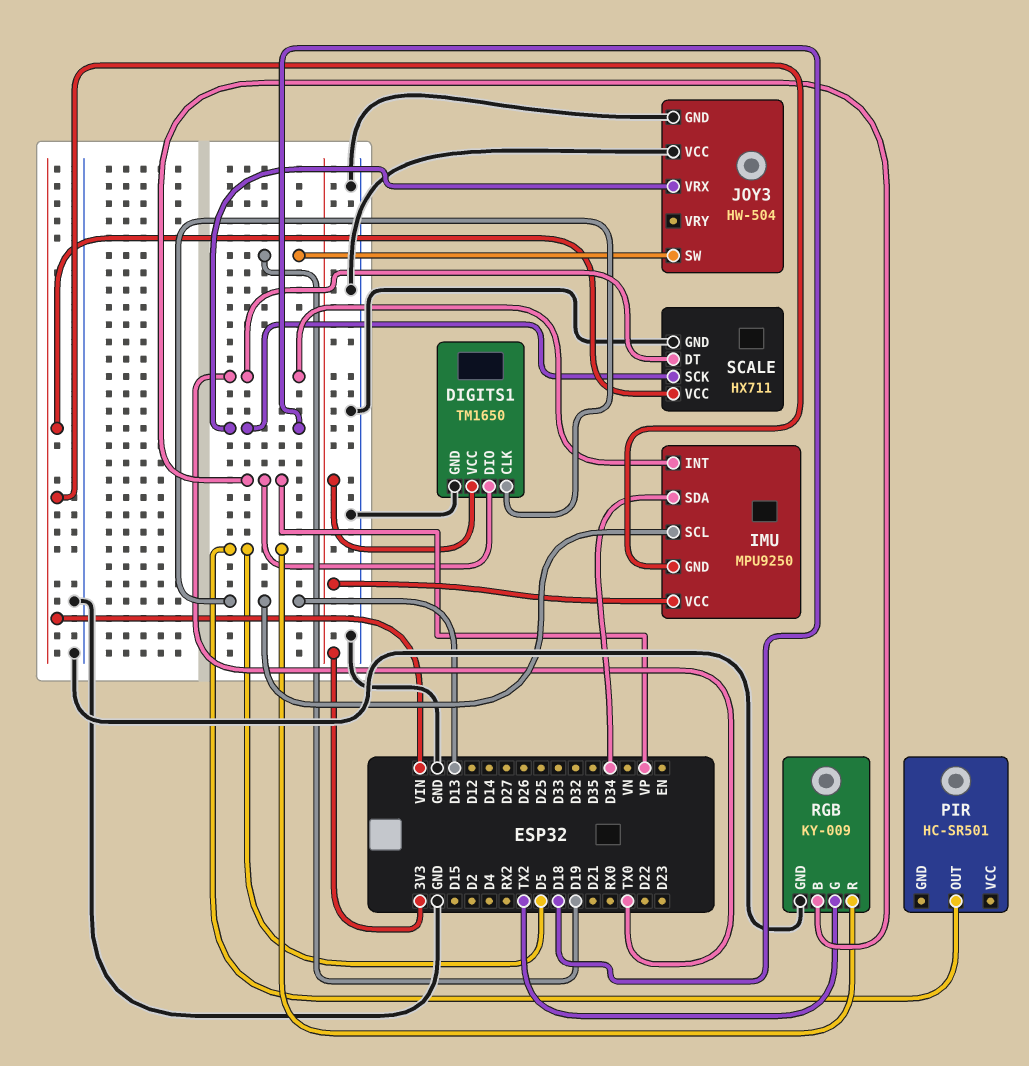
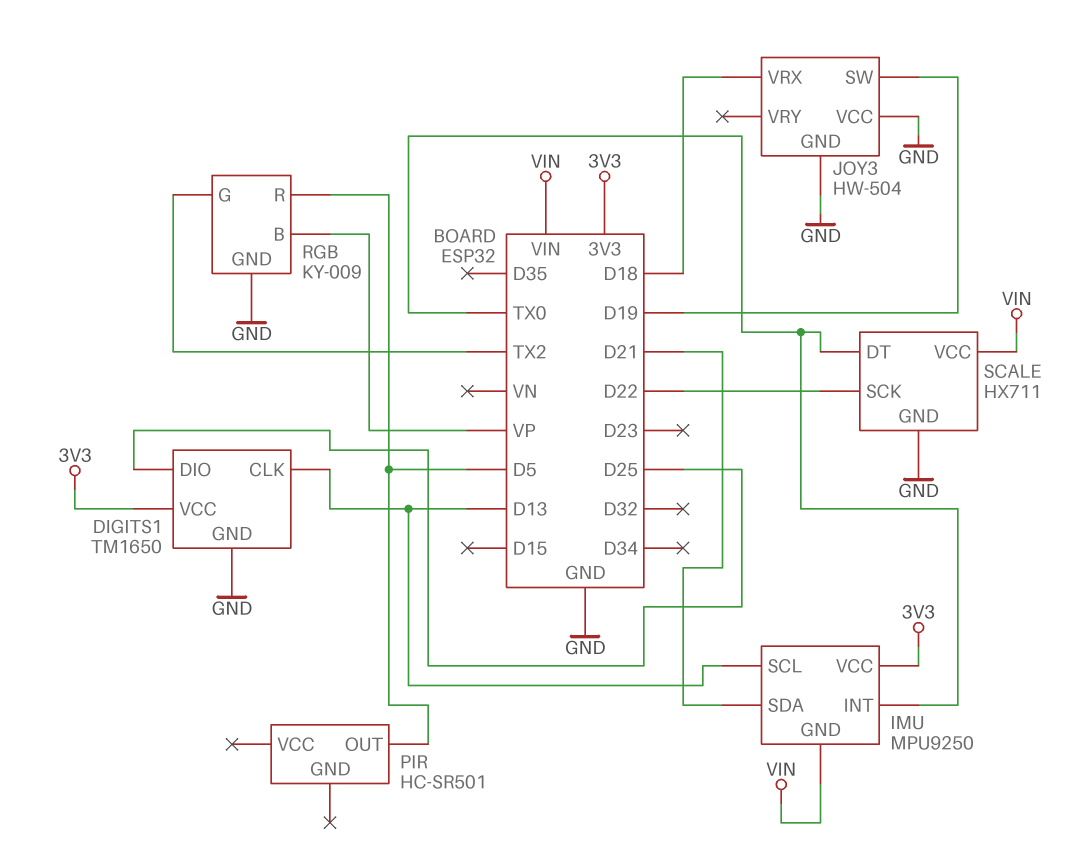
DIGITS1 pin DIO: VP -> D25
IMU pin SDA: D34 -> D21
SCALE pin SCK: D18 -> D22

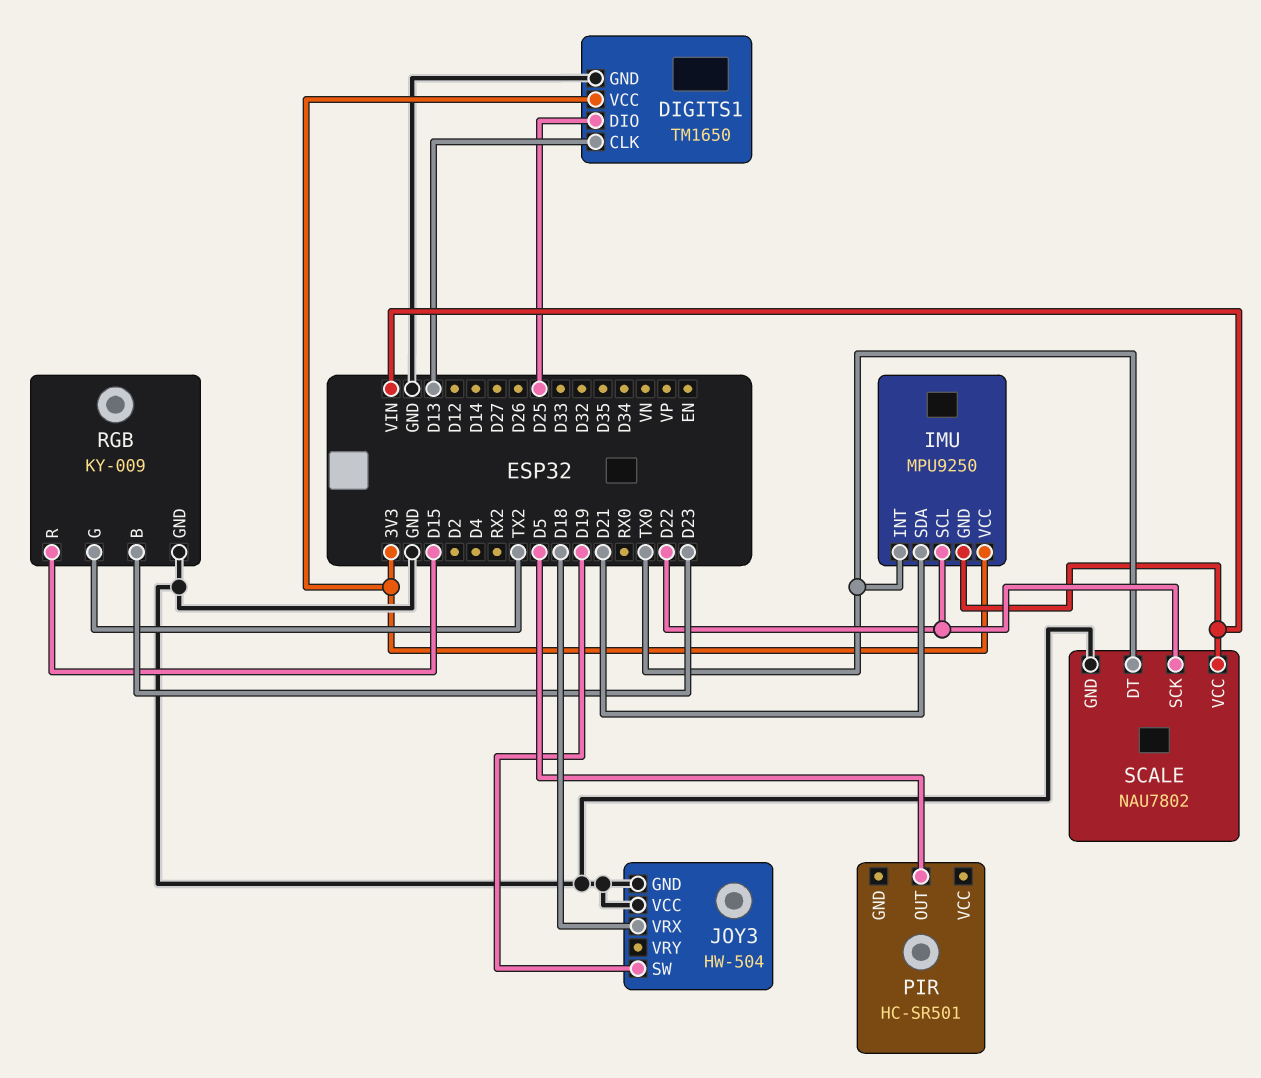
IMU pin SCL: D13 -> D22
RGB pin B: VP -> D23
RGB pin R: D5 -> D15
SCALE: HX711 -> NAU7802

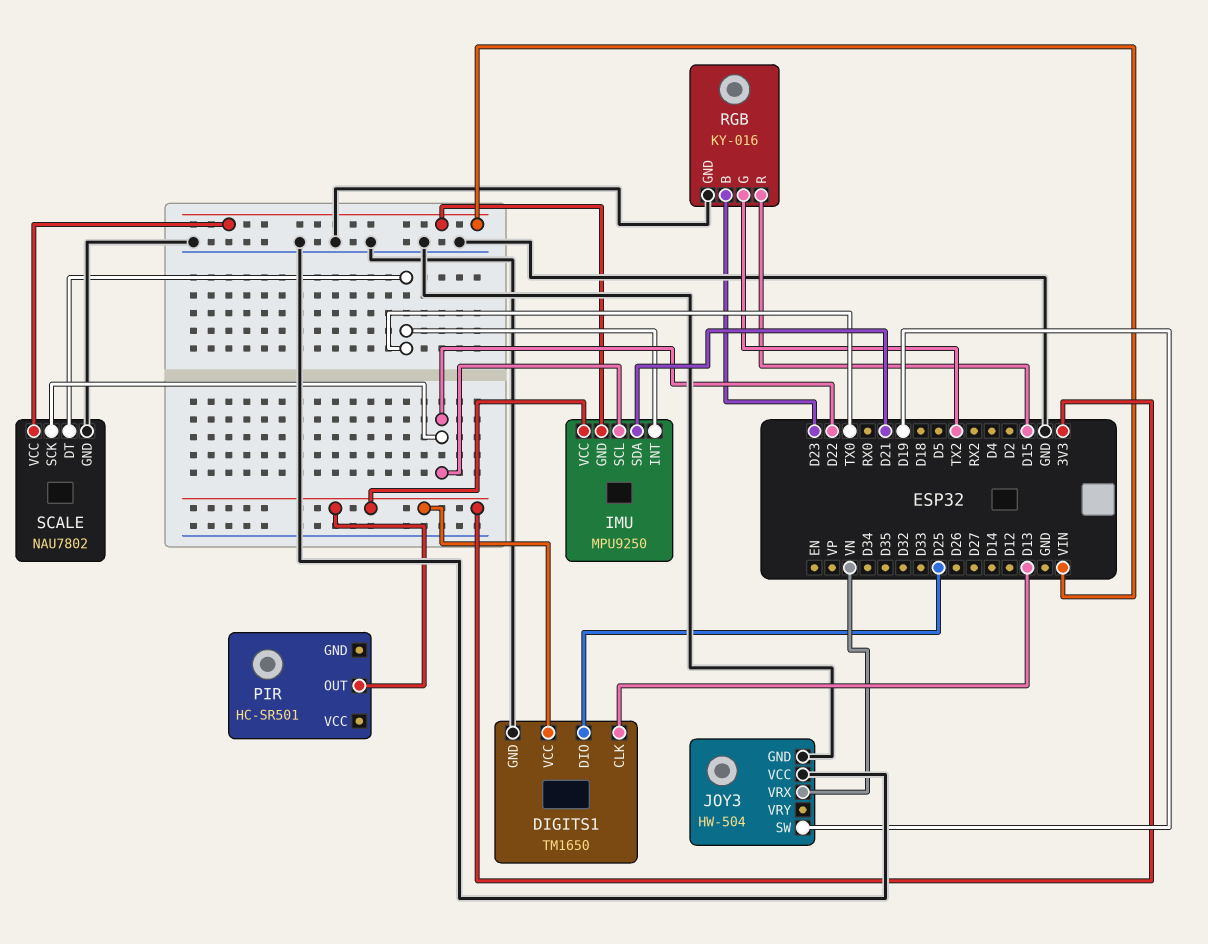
JOY3 pin VRX: D18 -> VN
PIR pin OUT: D5 -> 3V3
RGB: KY-009 -> KY-016

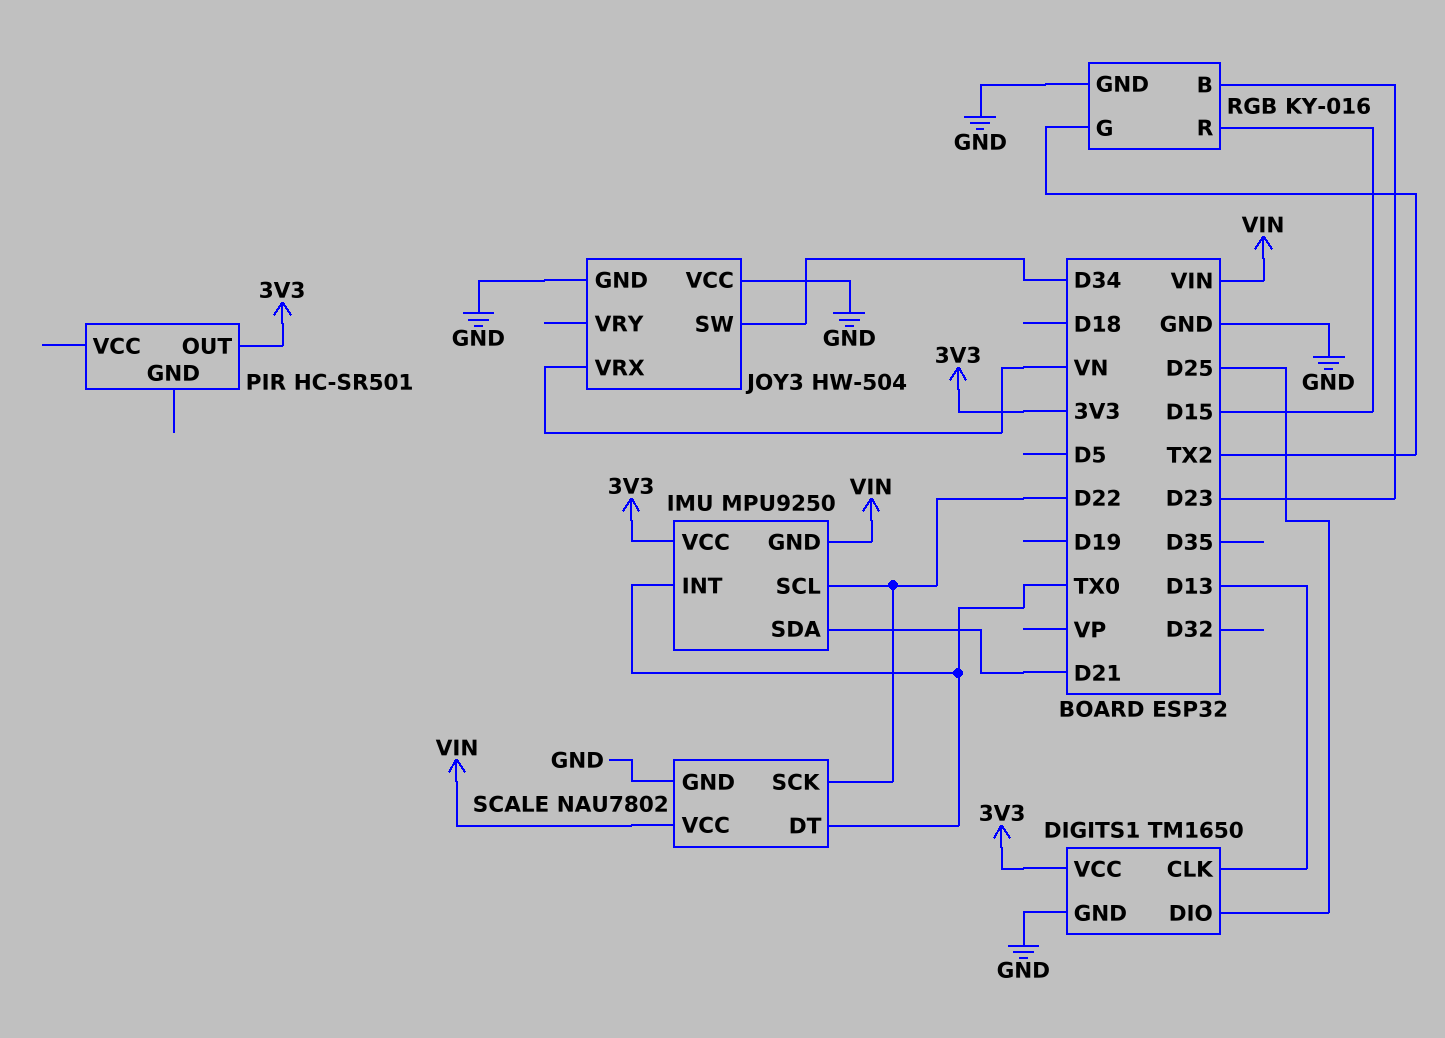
JOY3 pin SW: D19 -> D34

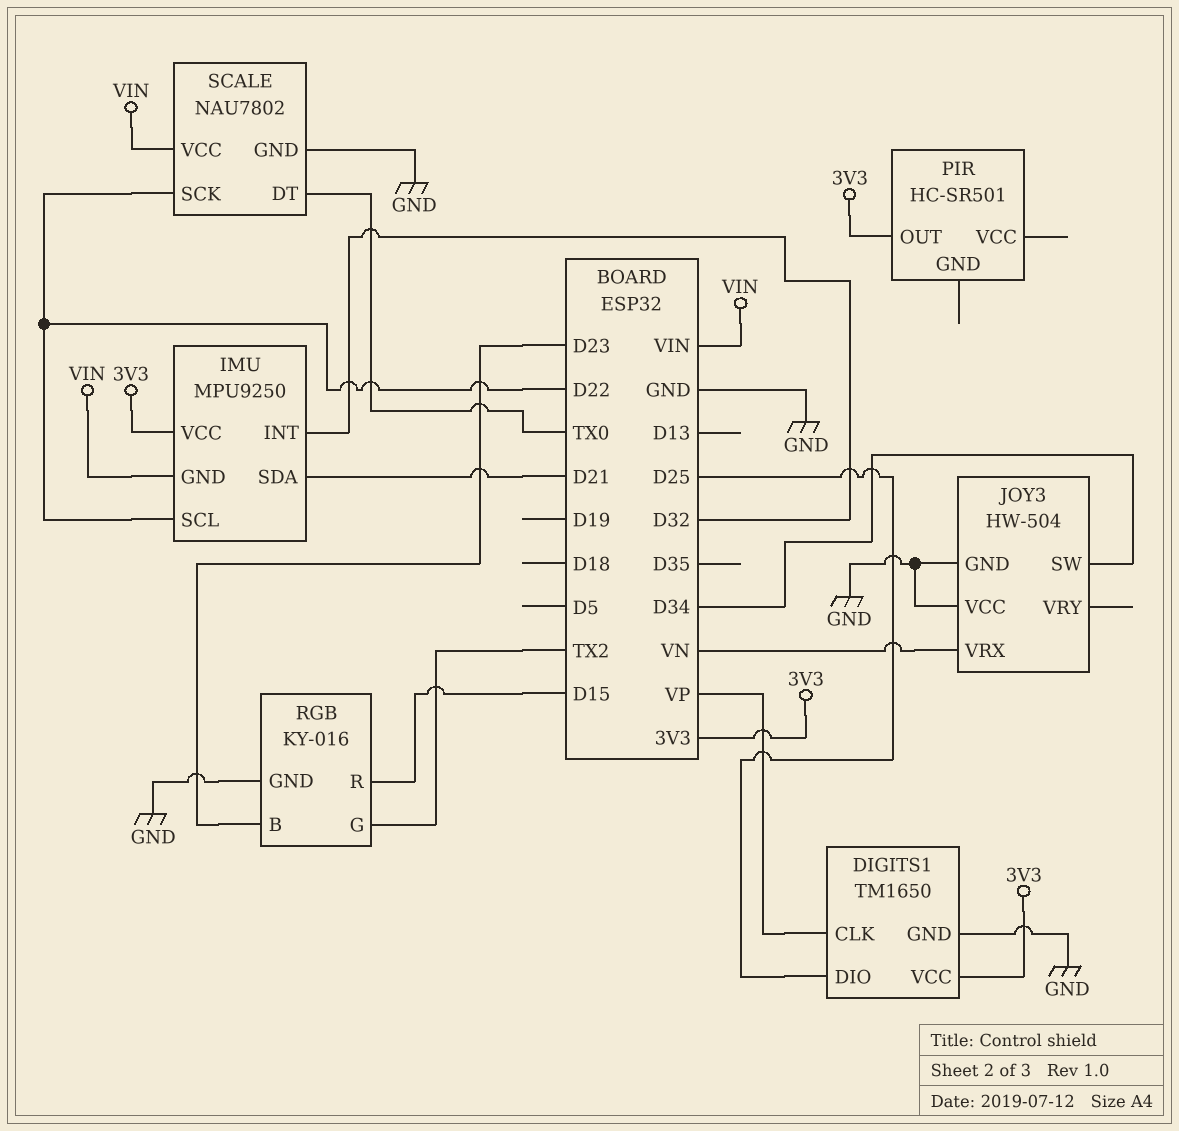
DIGITS1 pin CLK: D13 -> VP
IMU pin INT: TX0 -> D32

